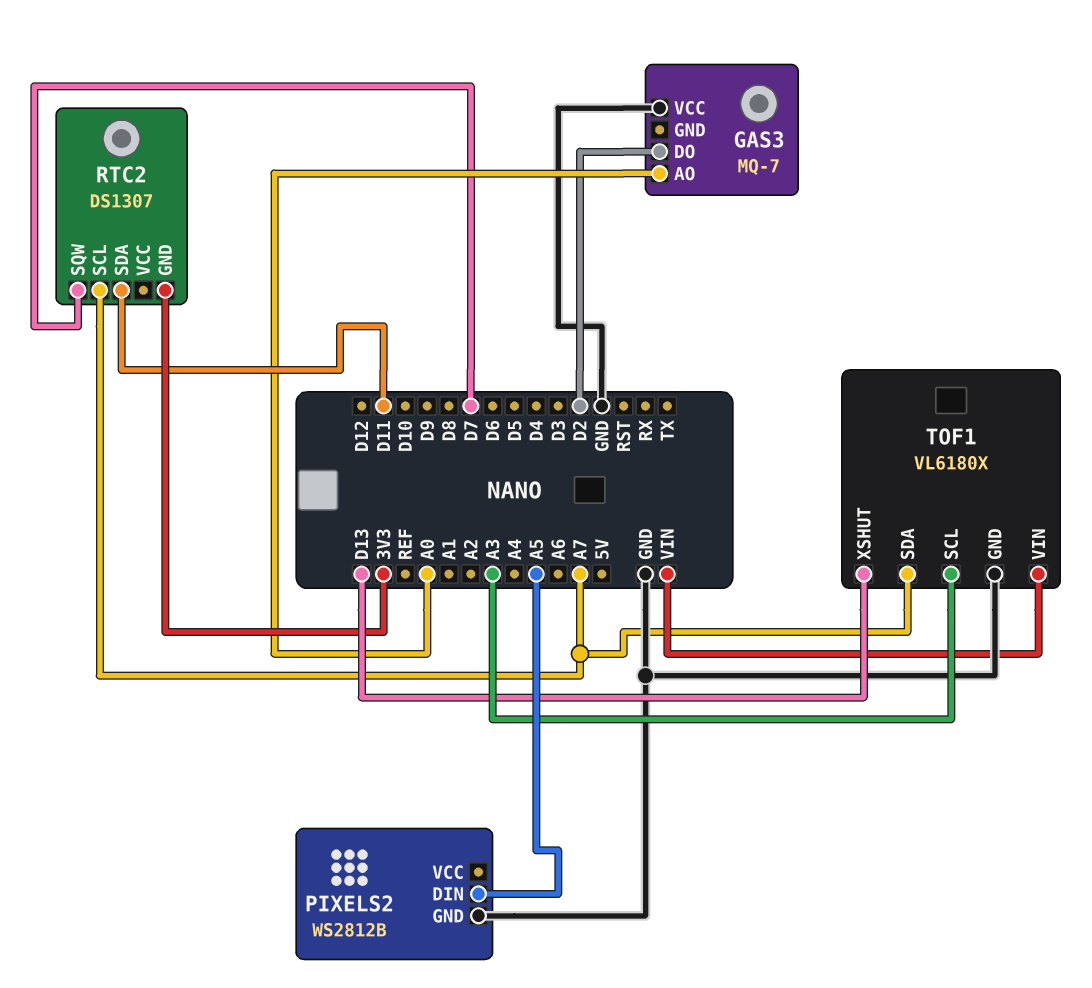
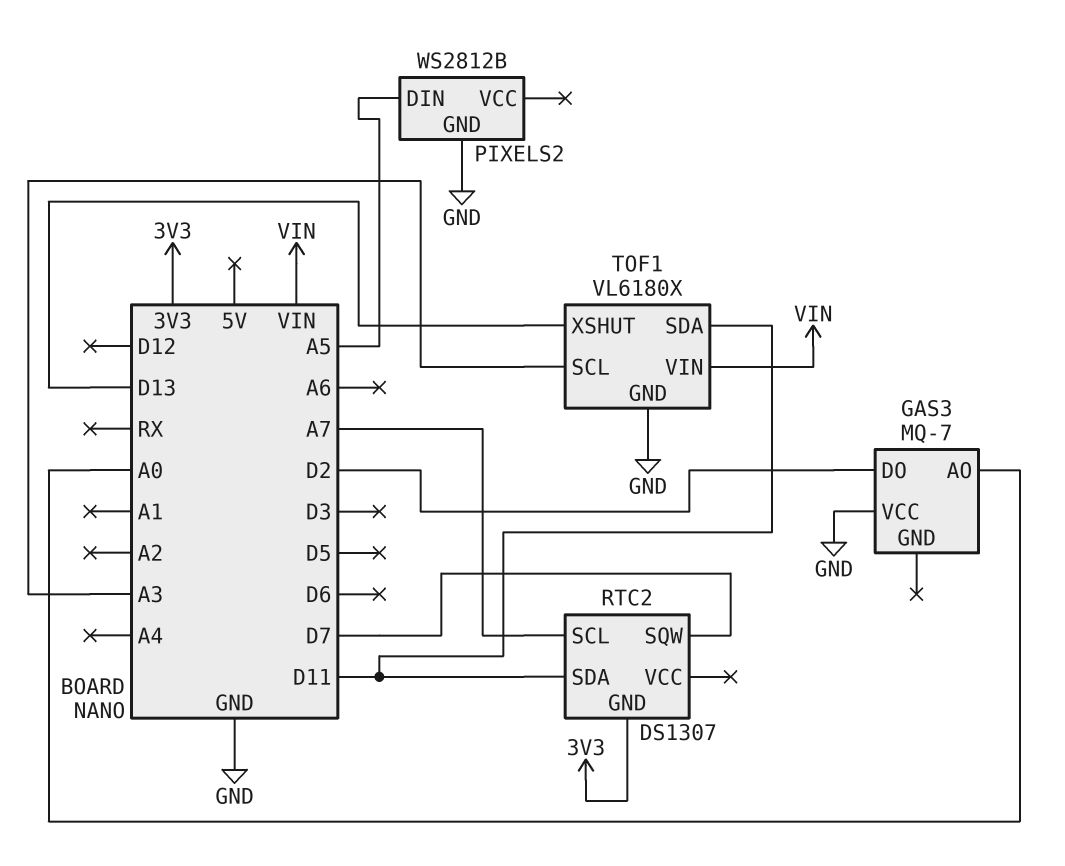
TOF1 pin SDA: A7 -> D11

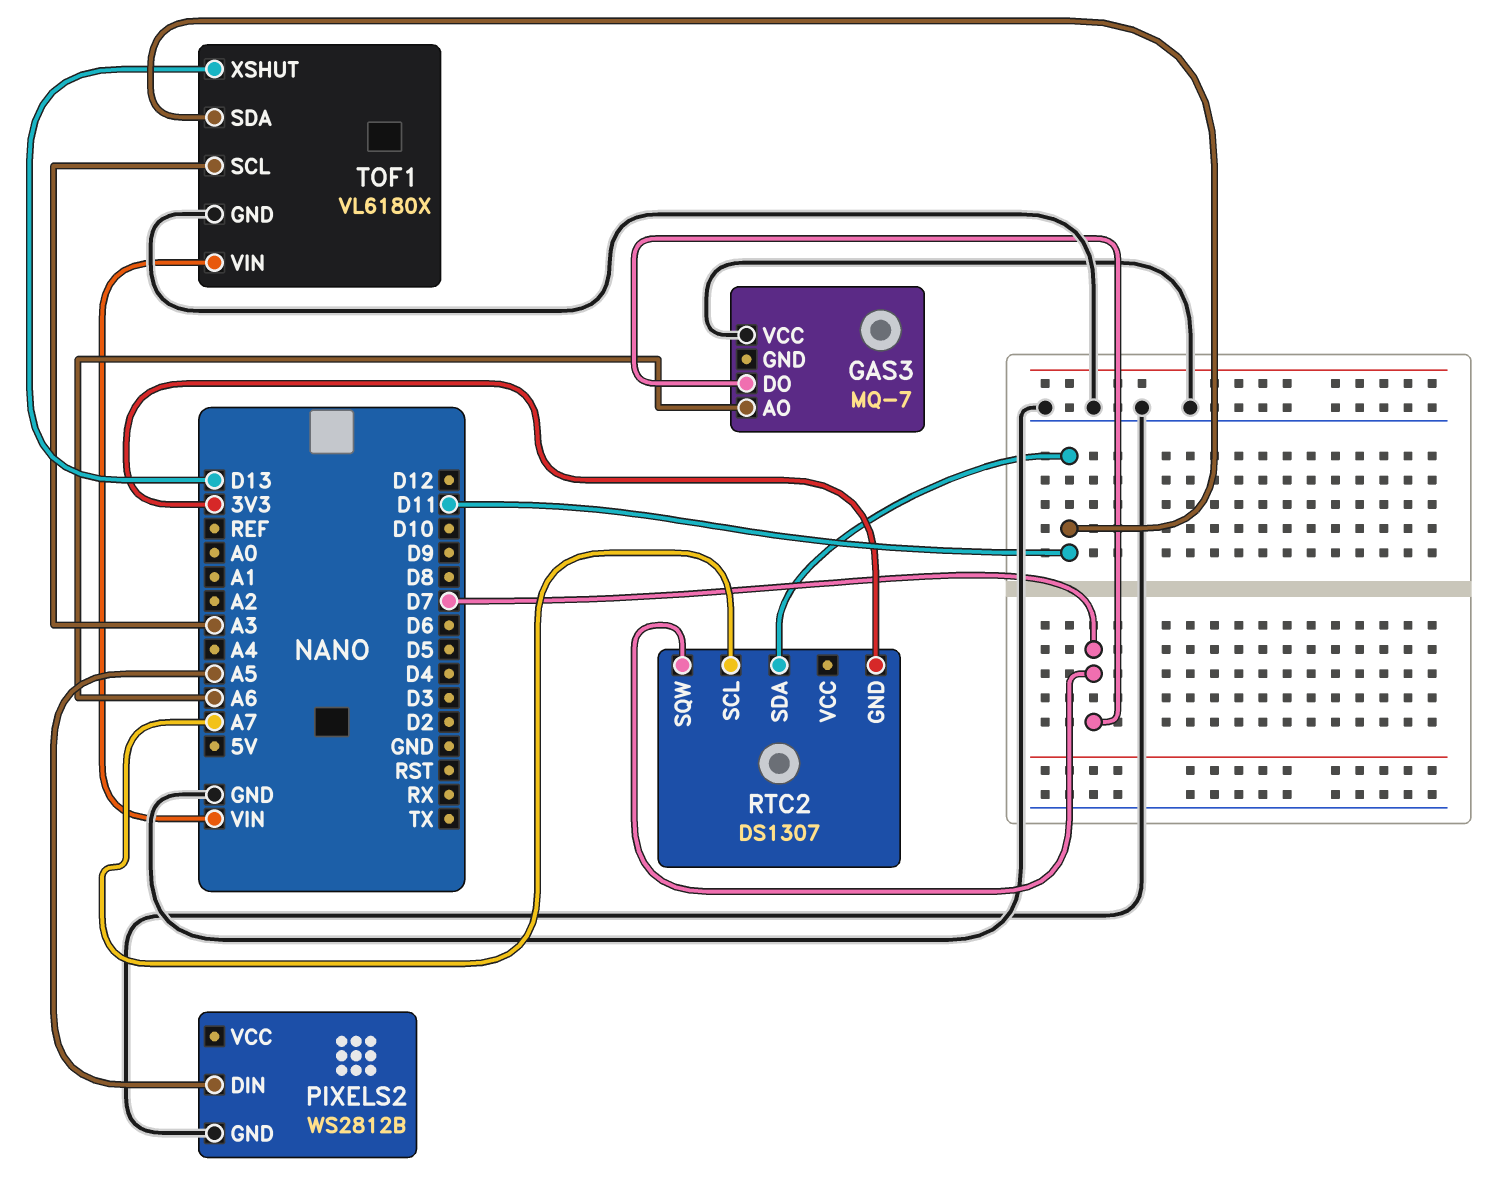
GAS3 pin AO: A0 -> A6
GAS3 pin DO: D2 -> D7

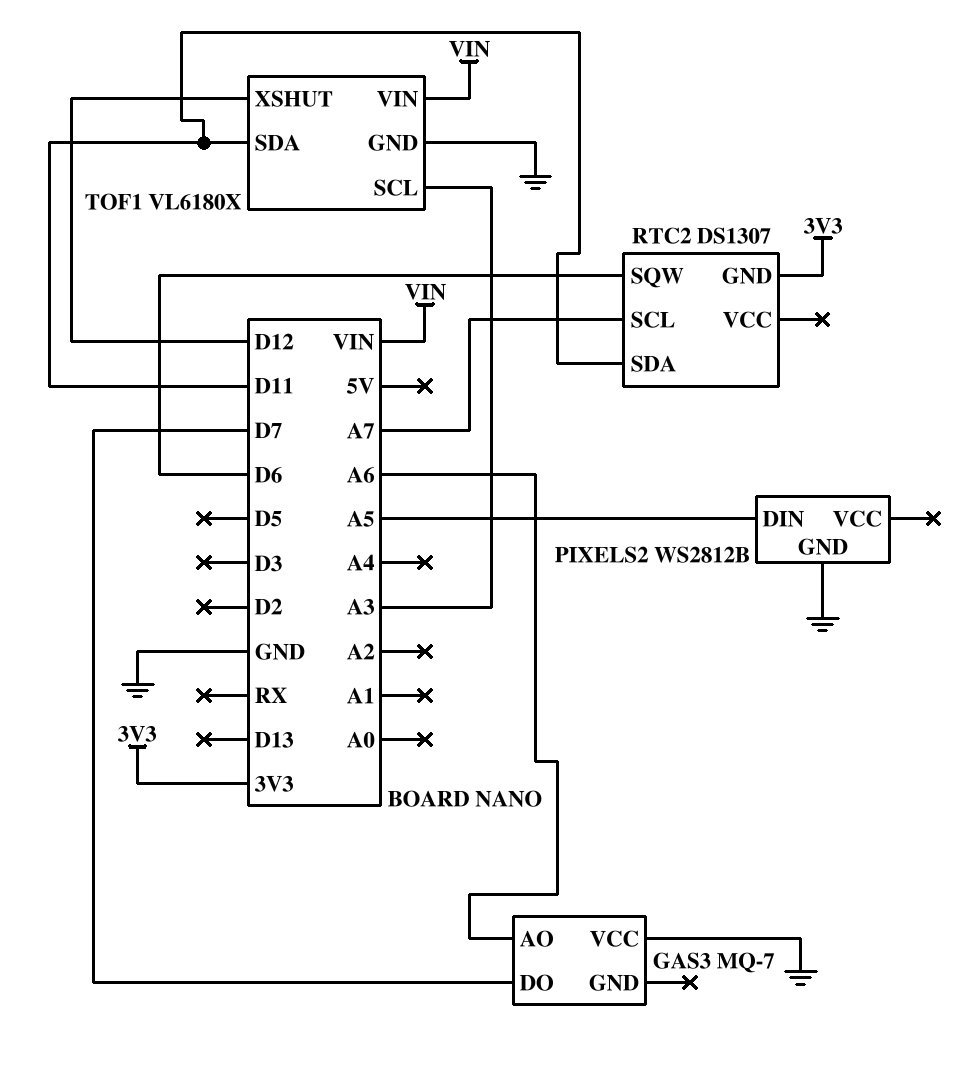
RTC2 pin SQW: D7 -> D6
TOF1 pin XSHUT: D13 -> D12

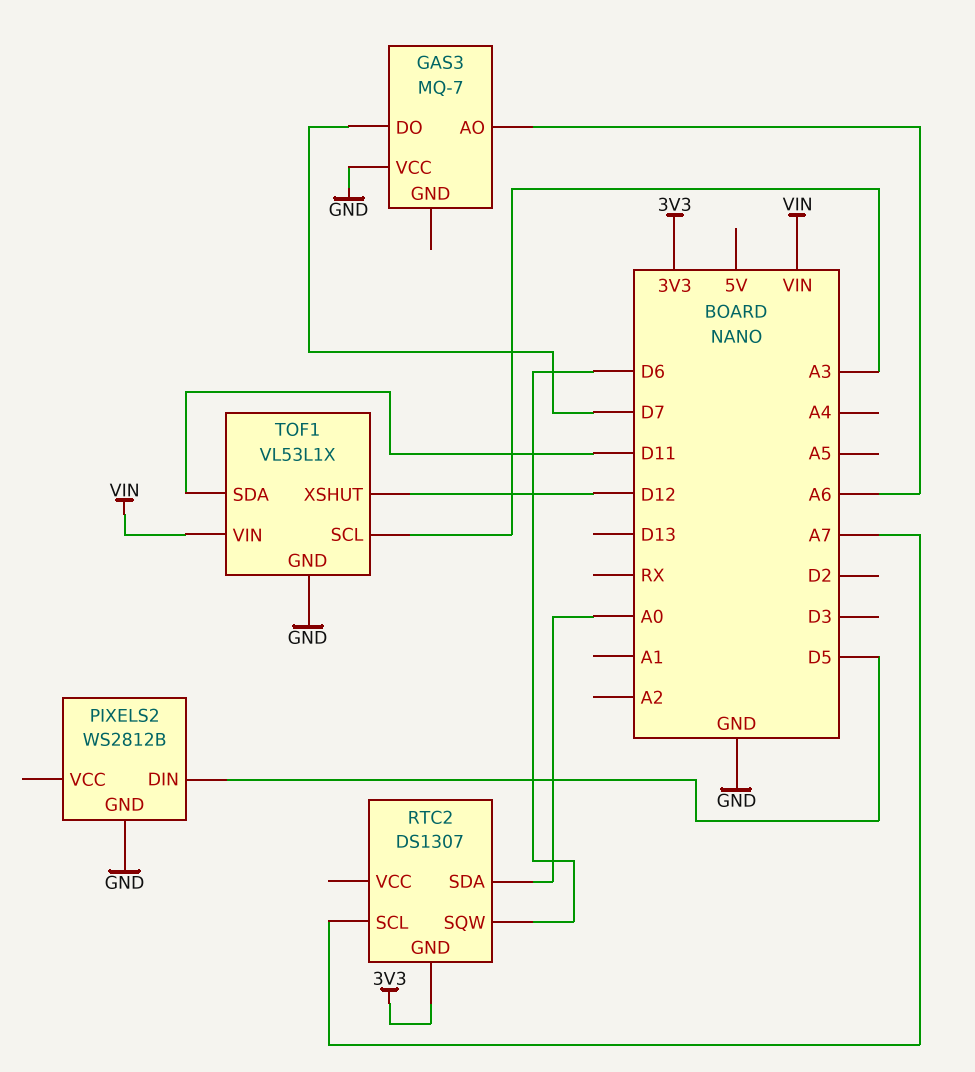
PIXELS2 pin DIN: A5 -> D5
RTC2 pin SDA: D11 -> A0
TOF1: VL6180X -> VL53L1X

